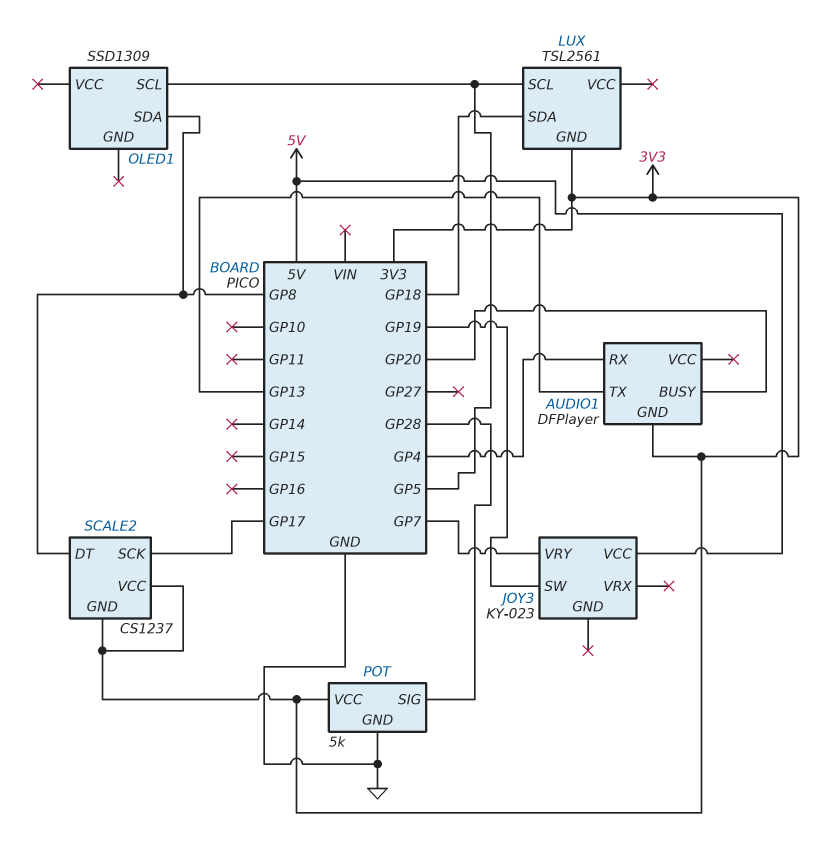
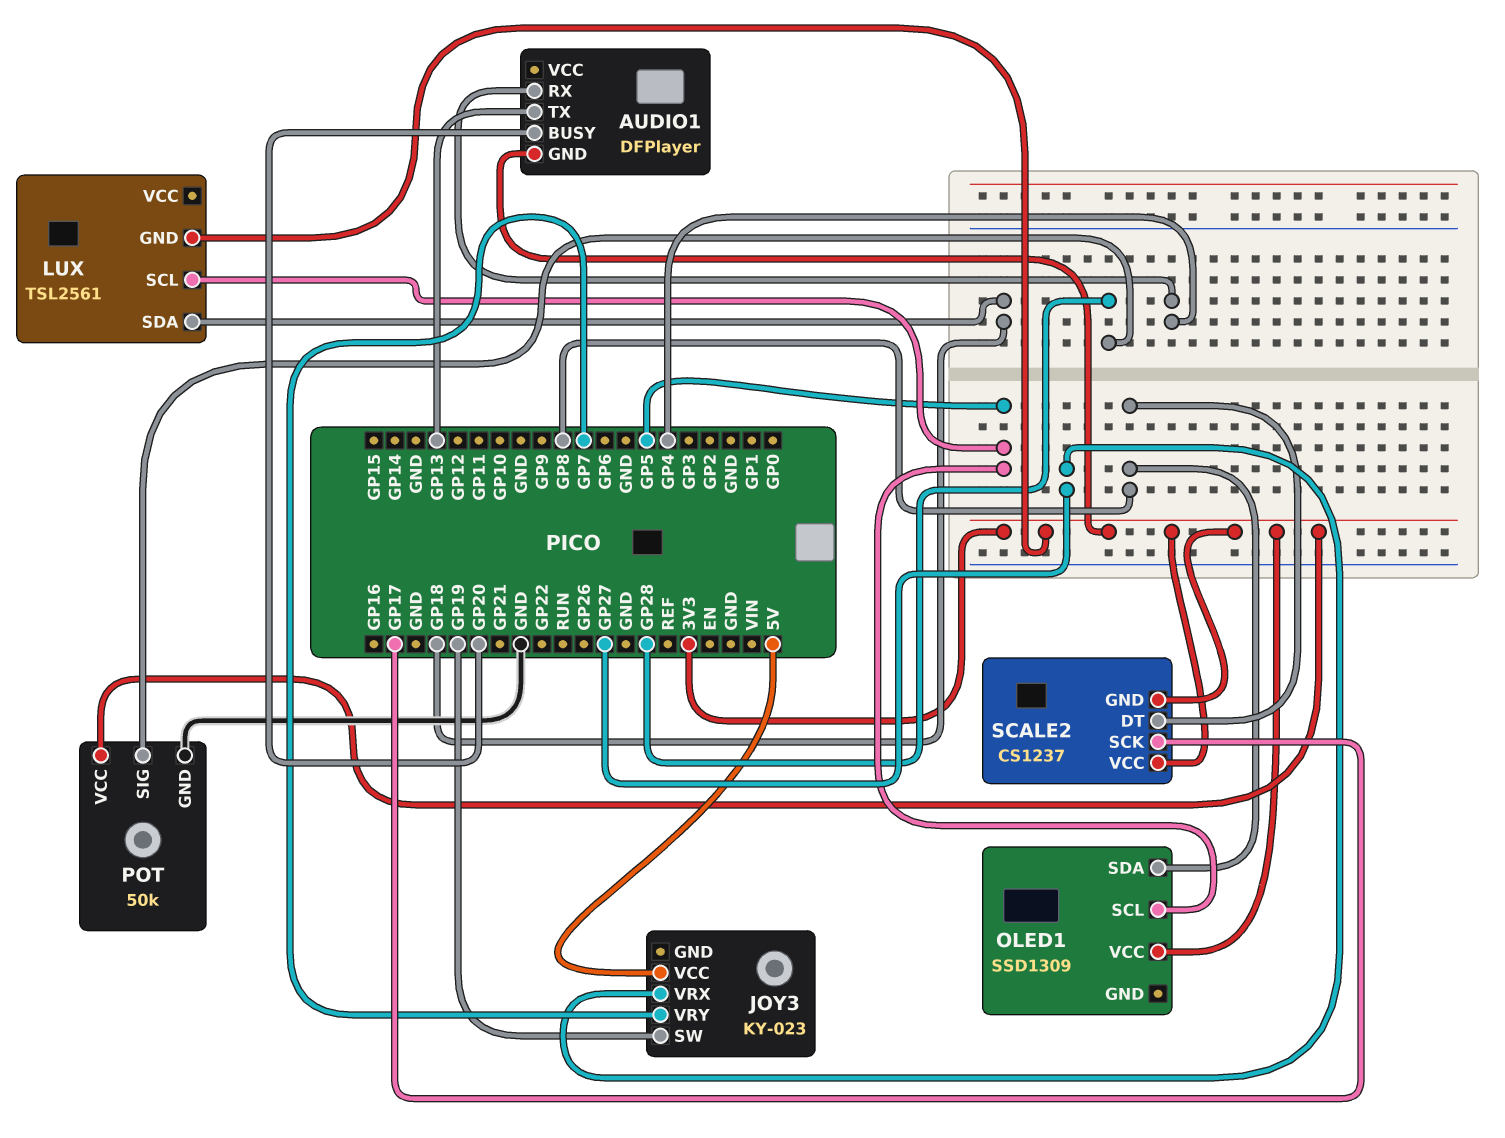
JOY3 pin VRX: none -> GP27
OLED1 pin VCC: none -> 3V3
POT: 5k -> 50k

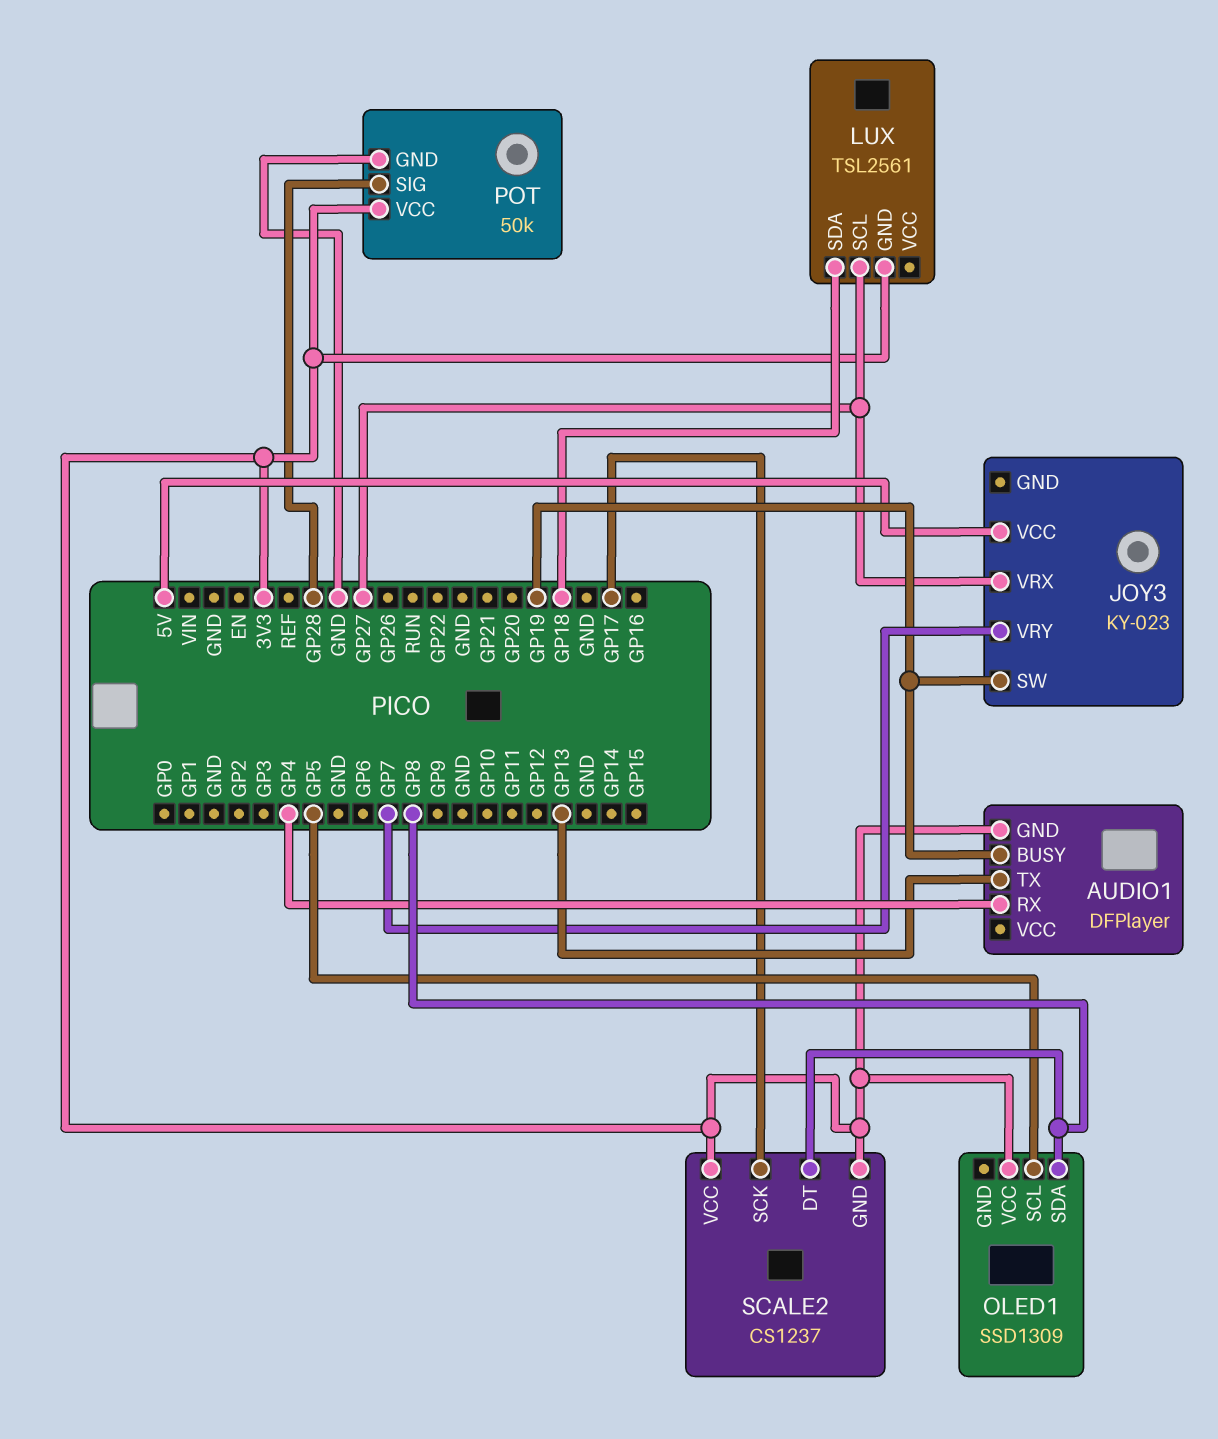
AUDIO1 pin BUSY: GP20 -> GP19
LUX pin SCL: GP5 -> GP27

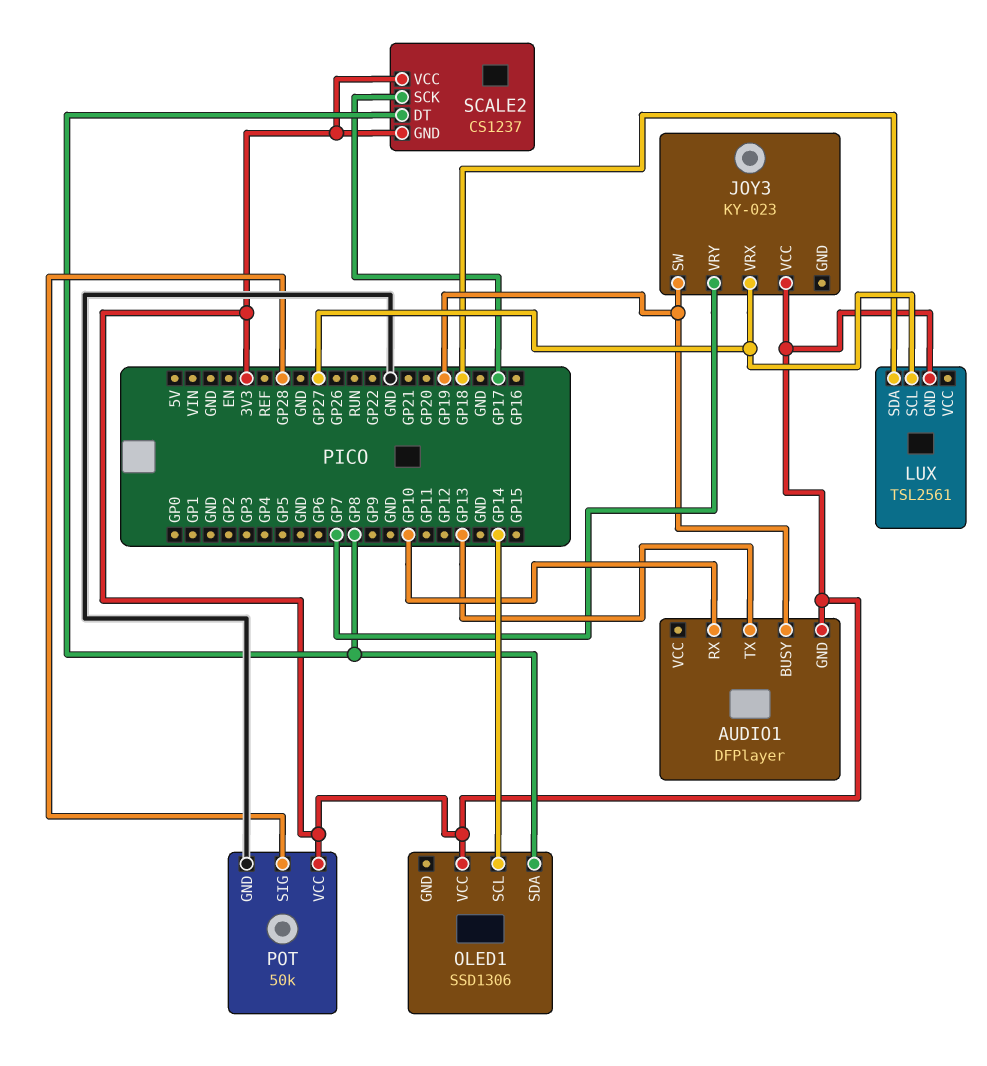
AUDIO1 pin RX: GP4 -> GP10
JOY3 pin VCC: 5V -> 3V3
OLED1: SSD1309 -> SSD1306
OLED1 pin SCL: GP5 -> GP14

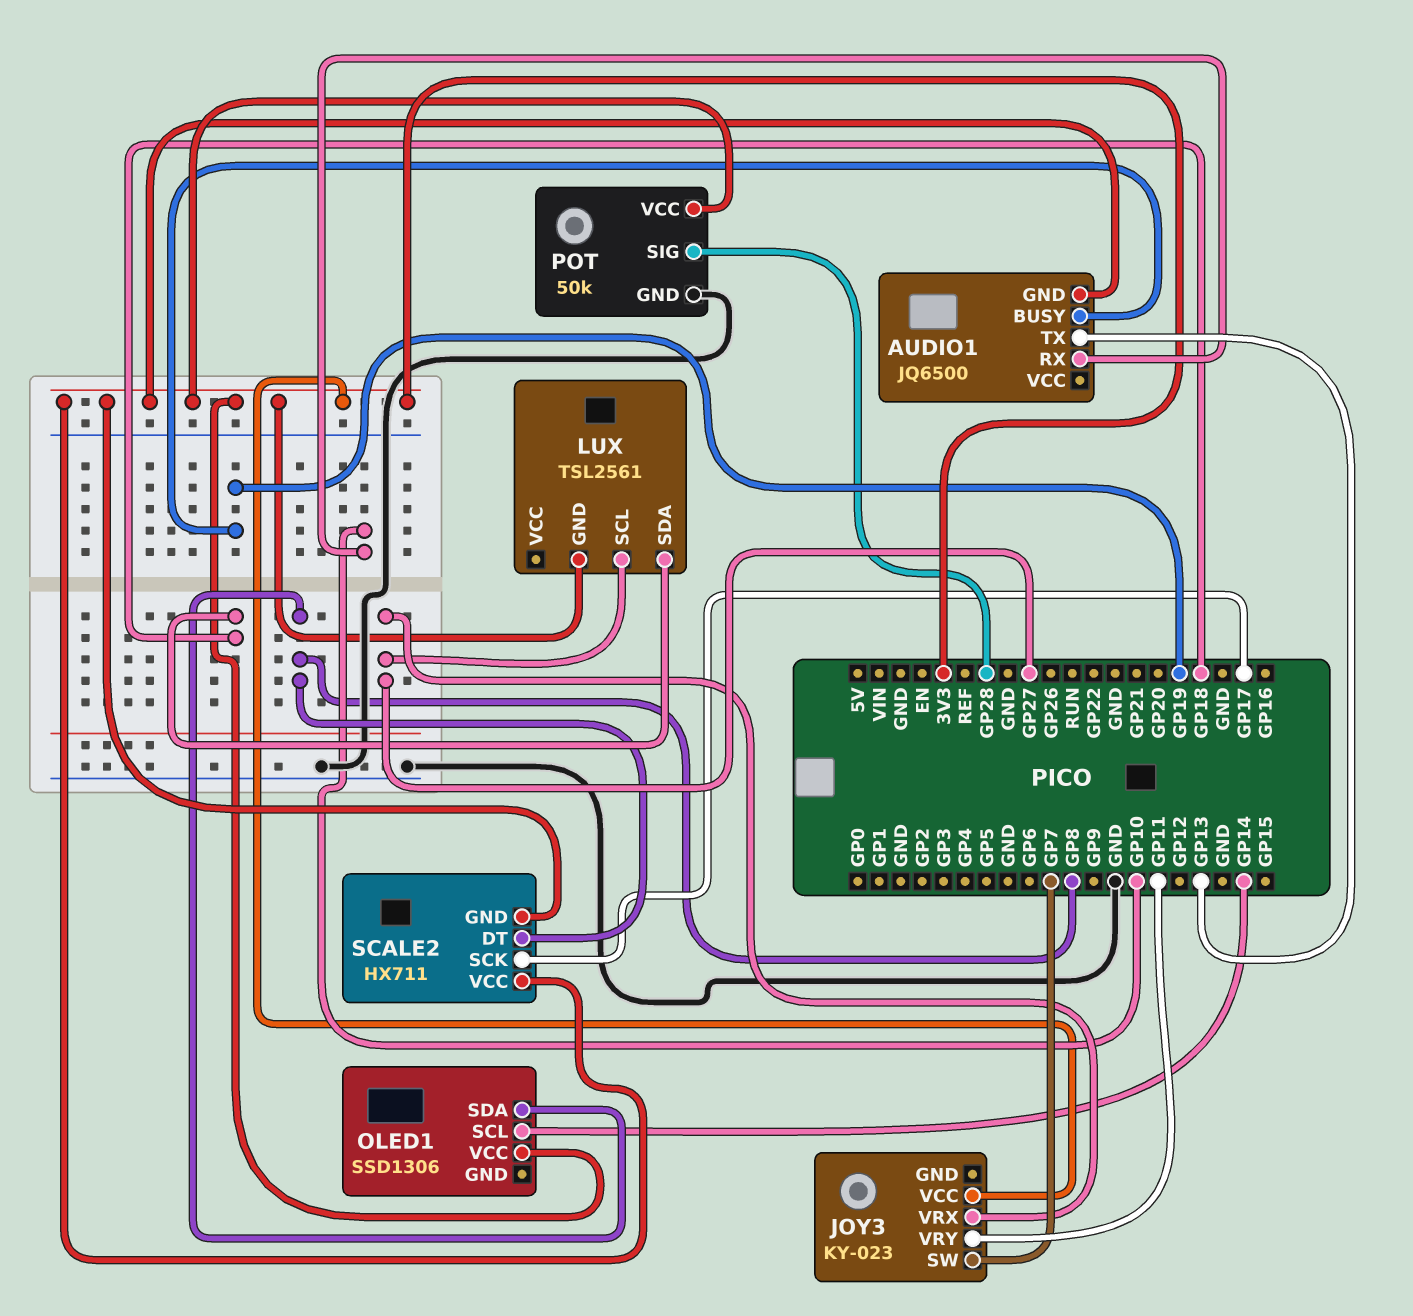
AUDIO1: DFPlayer -> JQ6500
JOY3 pin SW: GP19 -> GP7
JOY3 pin VRY: GP7 -> GP11
SCALE2: CS1237 -> HX711

